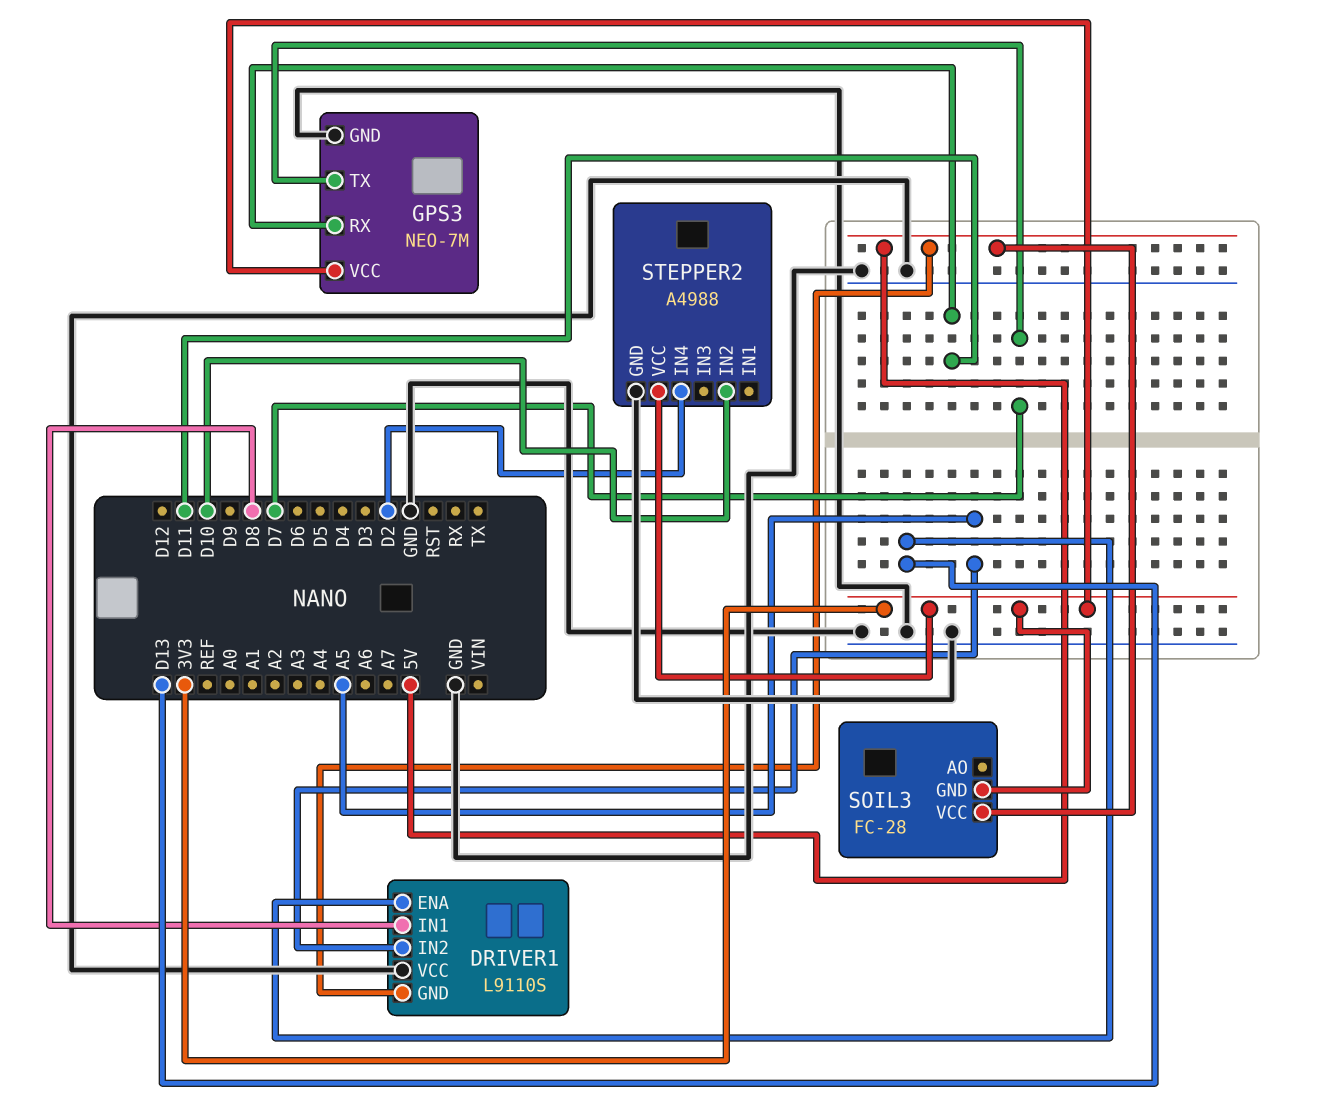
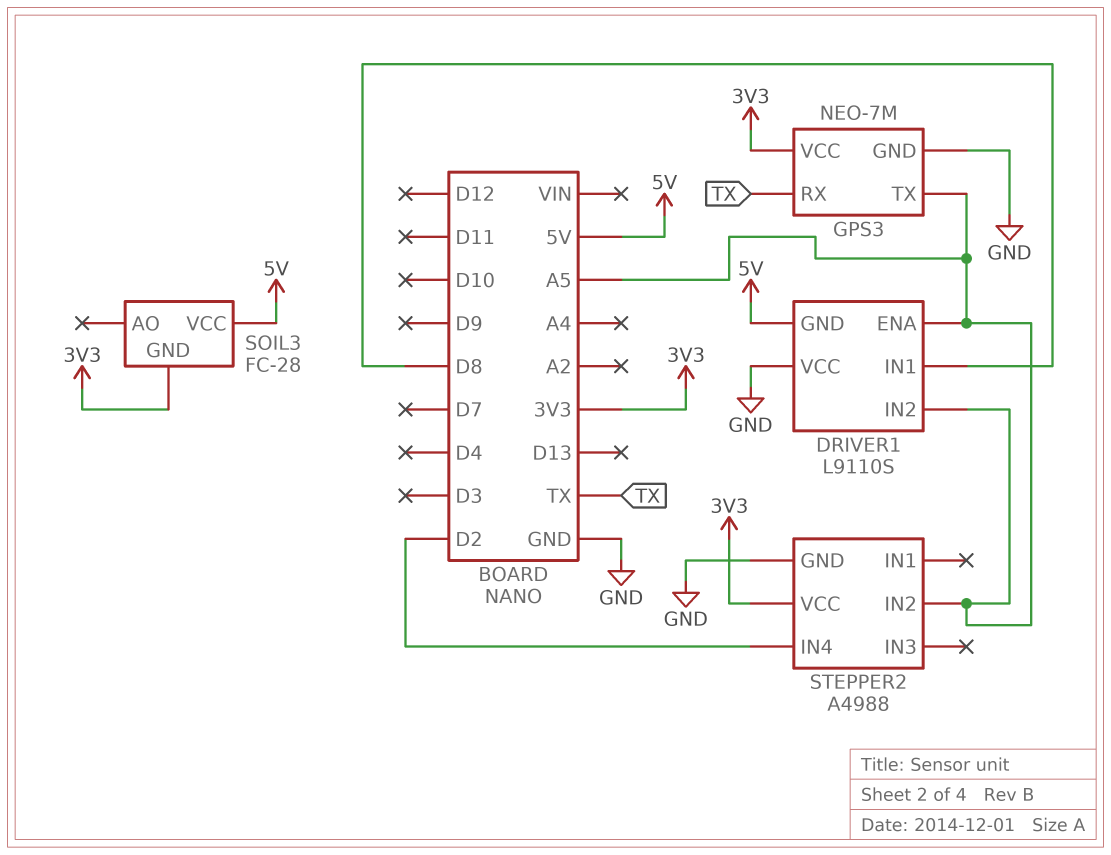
DRIVER1 pin ENA: D13 -> A5
GPS3 pin RX: D11 -> TX
GPS3 pin TX: D7 -> A5
STEPPER2 pin IN2: D10 -> A5

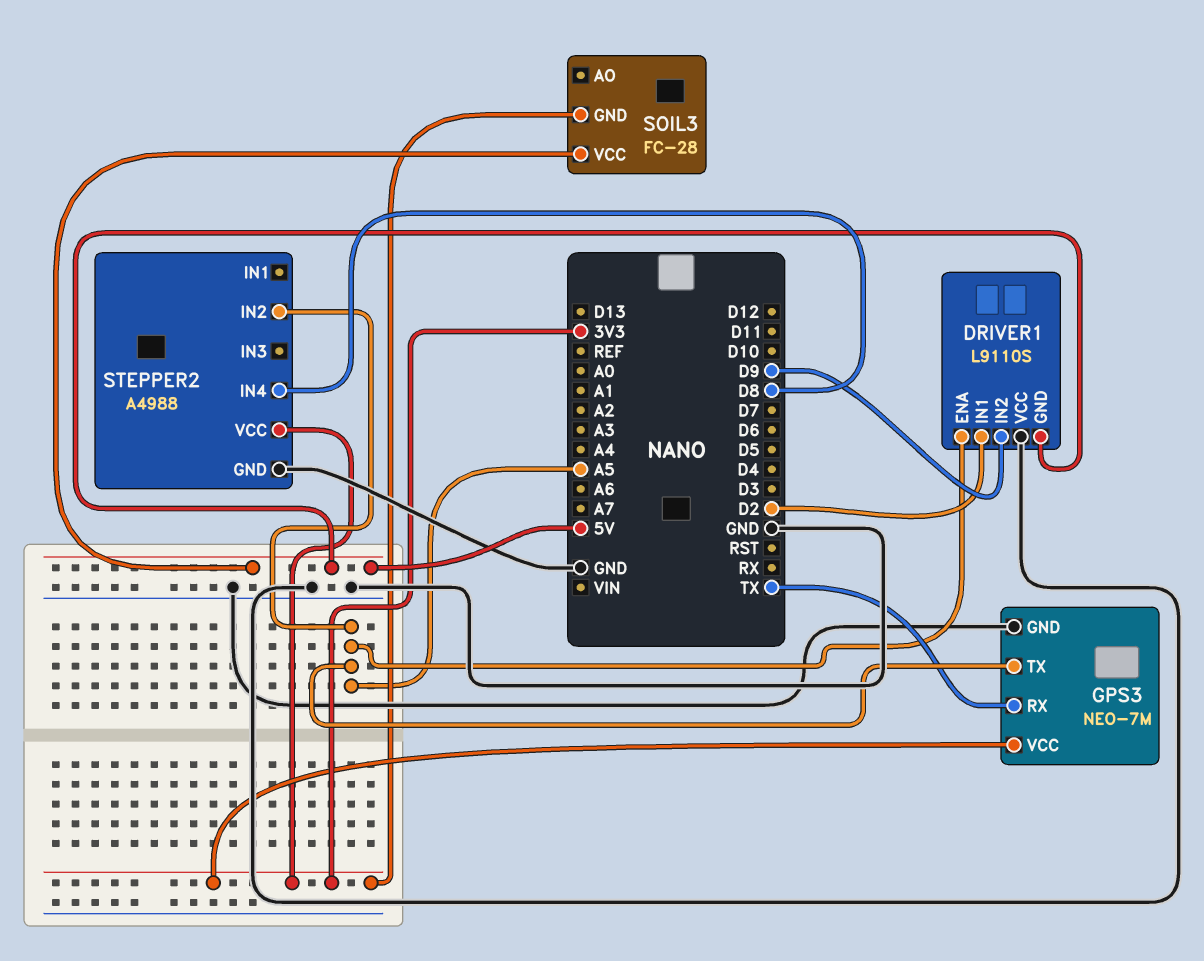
DRIVER1 pin IN1: D8 -> D2
DRIVER1 pin IN2: A5 -> D9
STEPPER2 pin IN4: D2 -> D8

